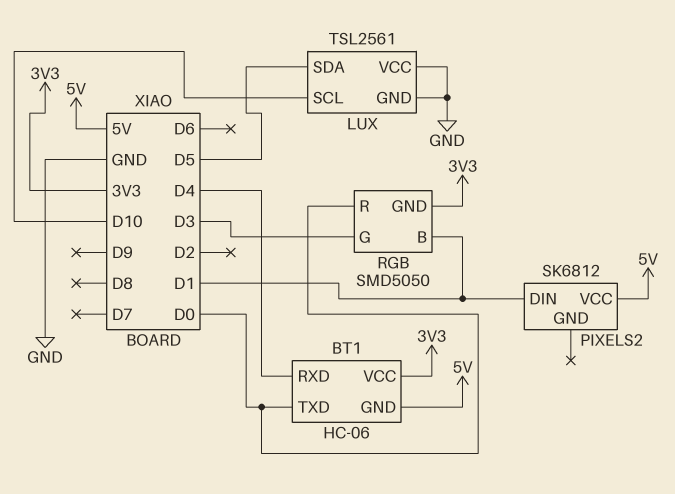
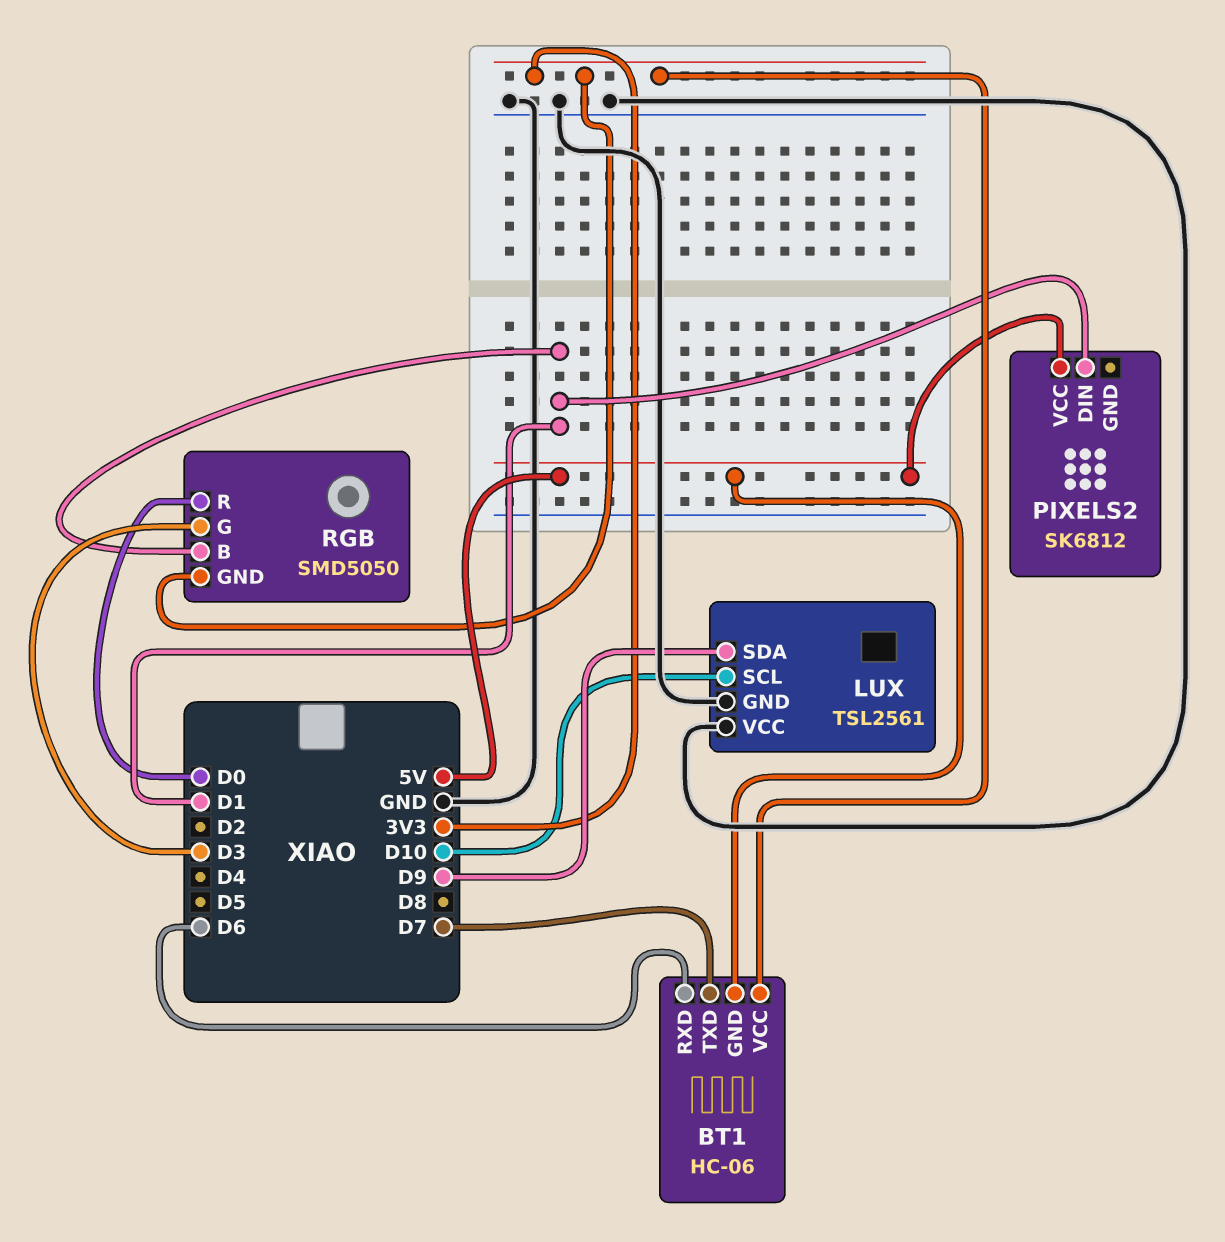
BT1 pin RXD: D4 -> D6
BT1 pin TXD: D0 -> D7
LUX pin SDA: D5 -> D9

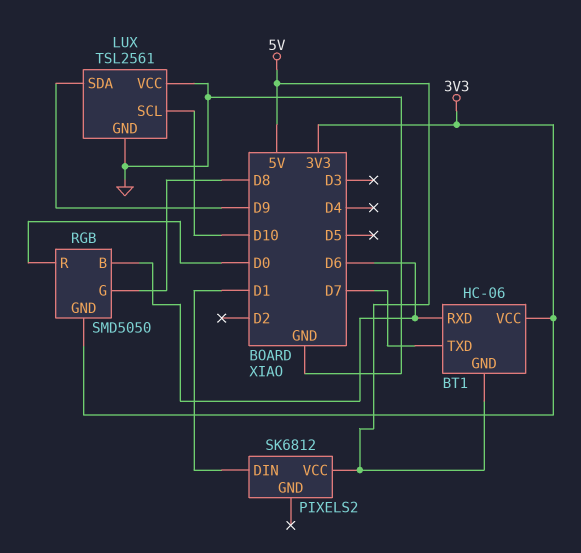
RGB pin B: D1 -> D6
RGB pin G: D3 -> D8

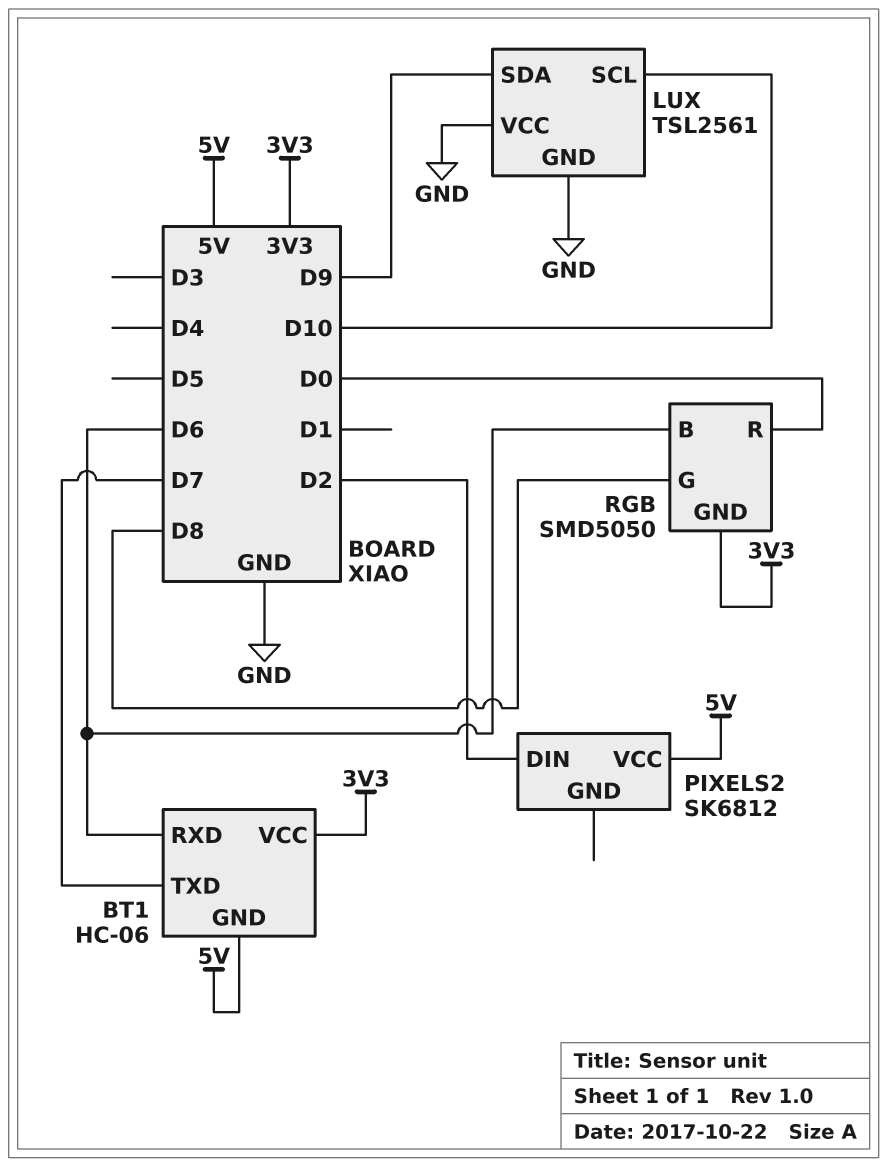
PIXELS2 pin DIN: D1 -> D2

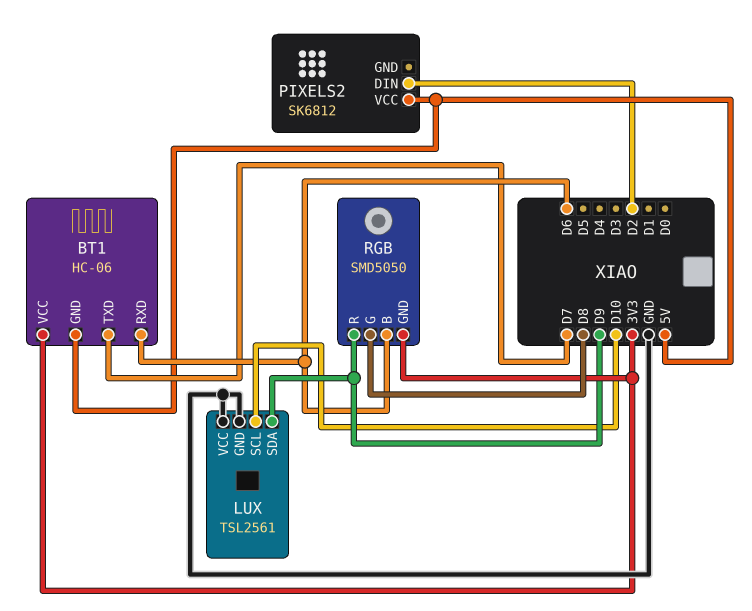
RGB pin R: D0 -> D9

